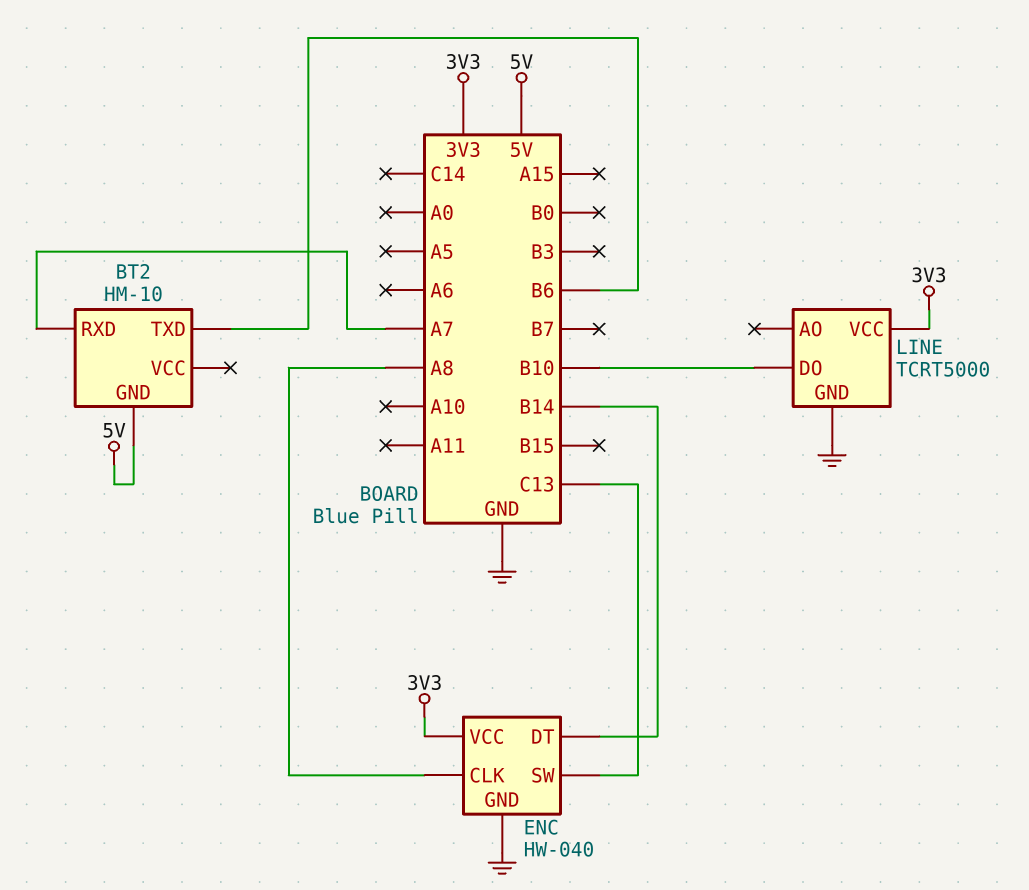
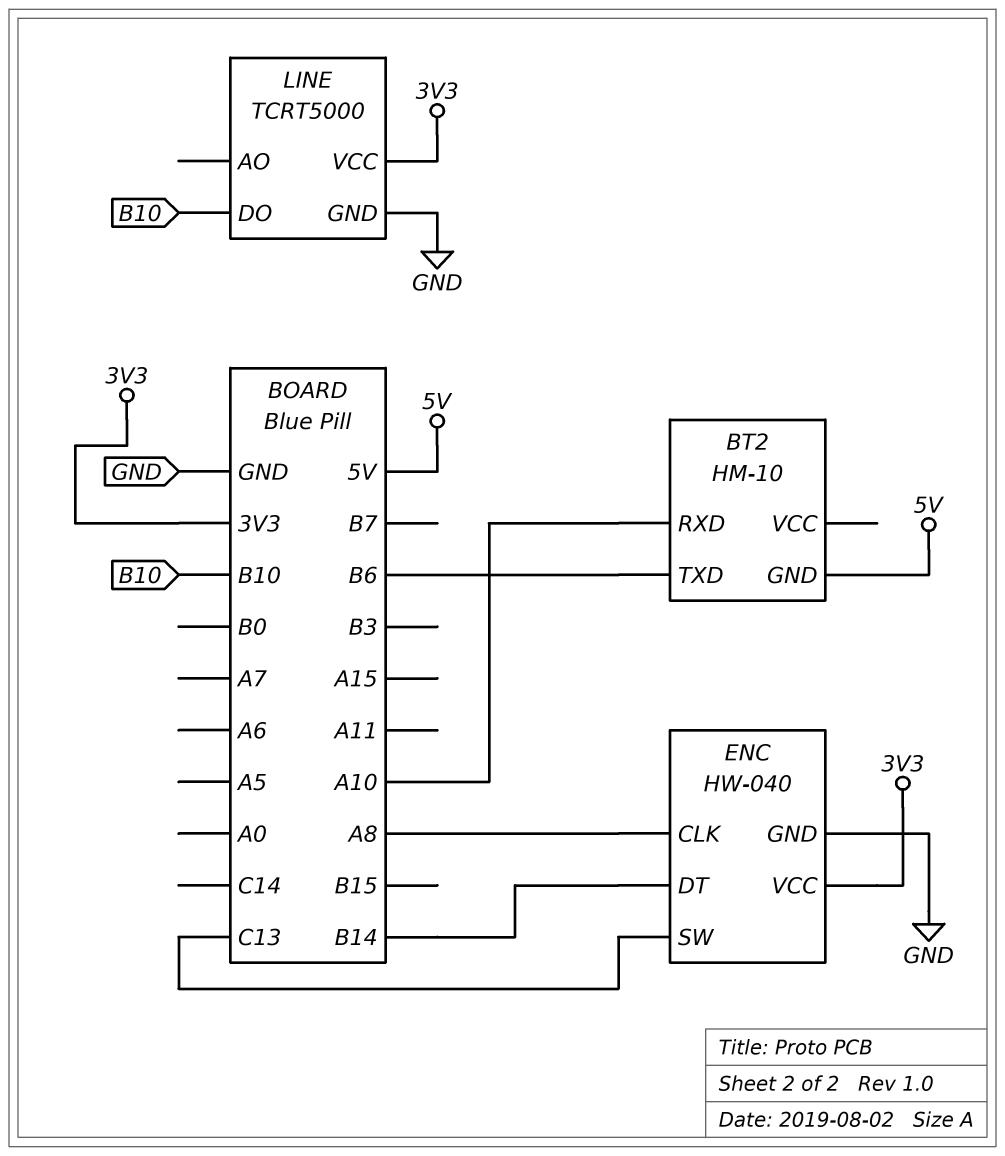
BT2 pin RXD: A7 -> A10

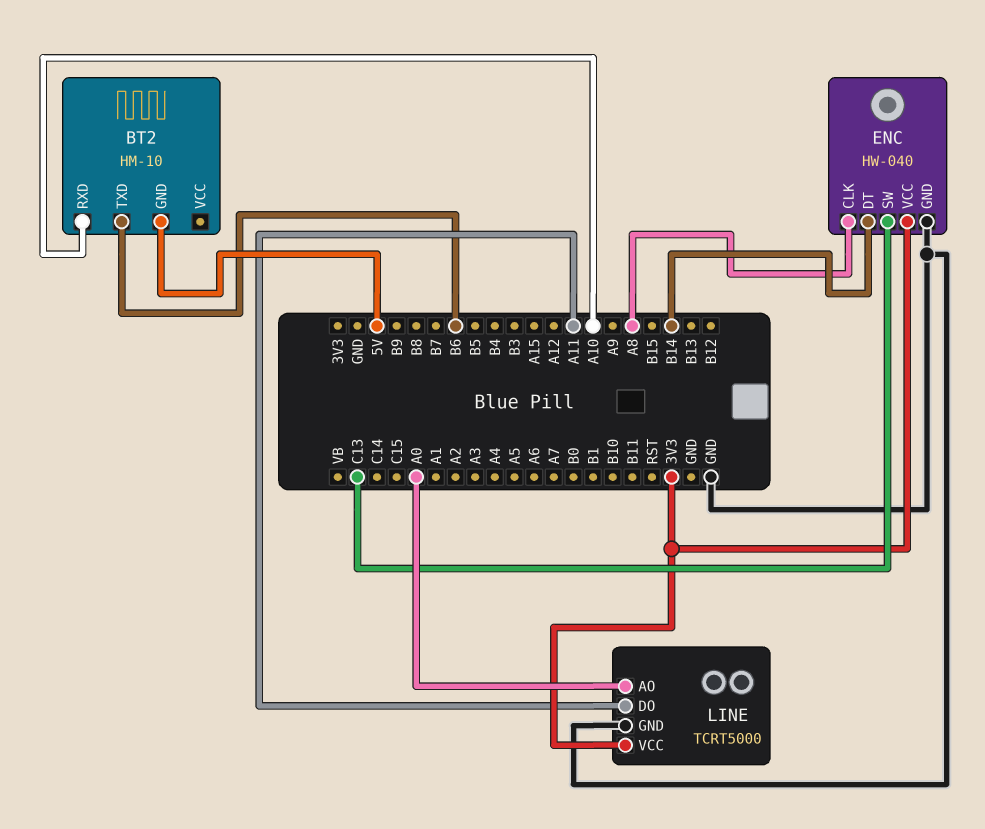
LINE pin AO: none -> A0
LINE pin DO: B10 -> A11

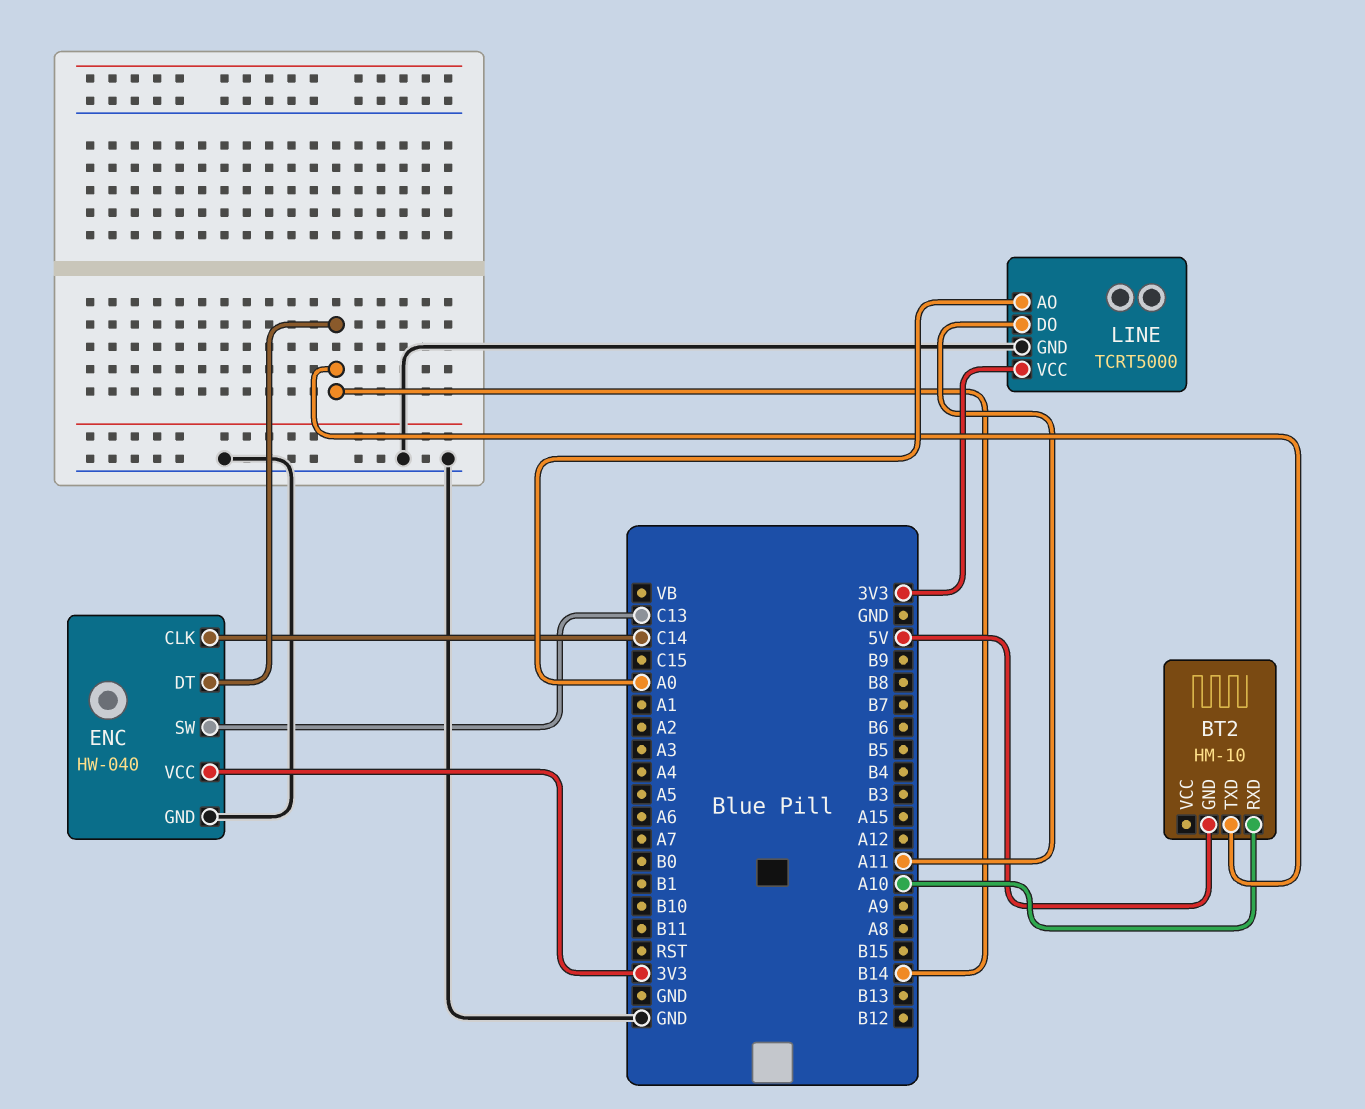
BT2 pin TXD: B6 -> B14
ENC pin CLK: A8 -> C14

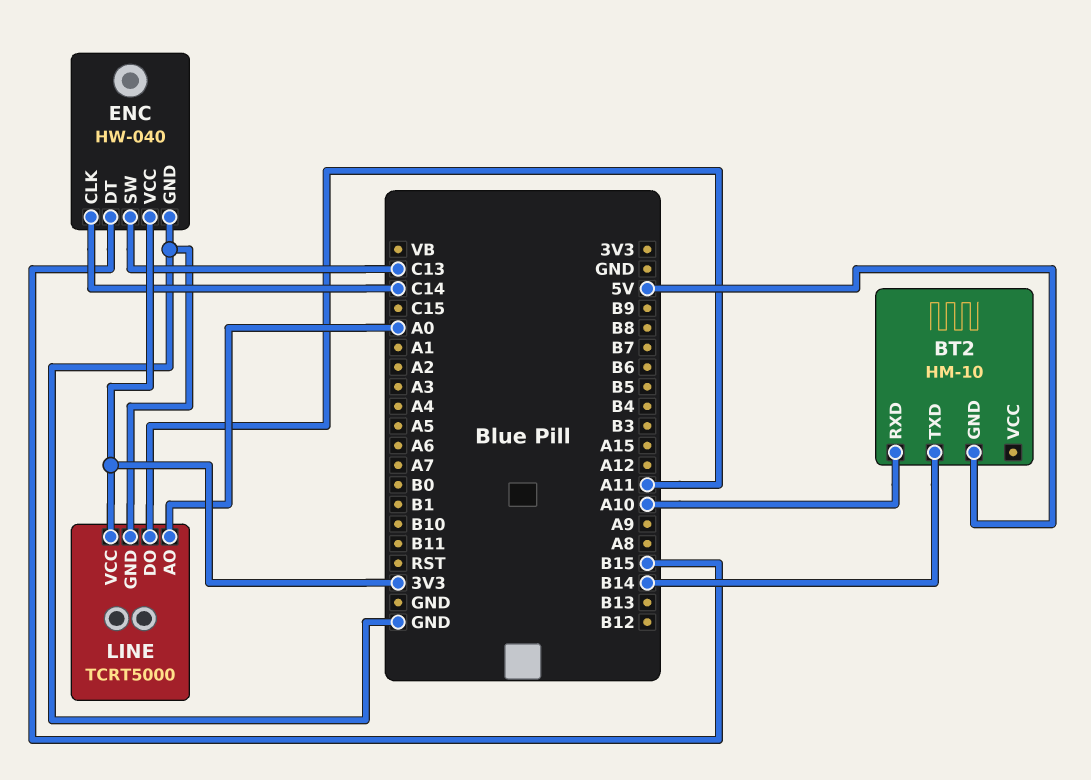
ENC pin DT: B14 -> B15

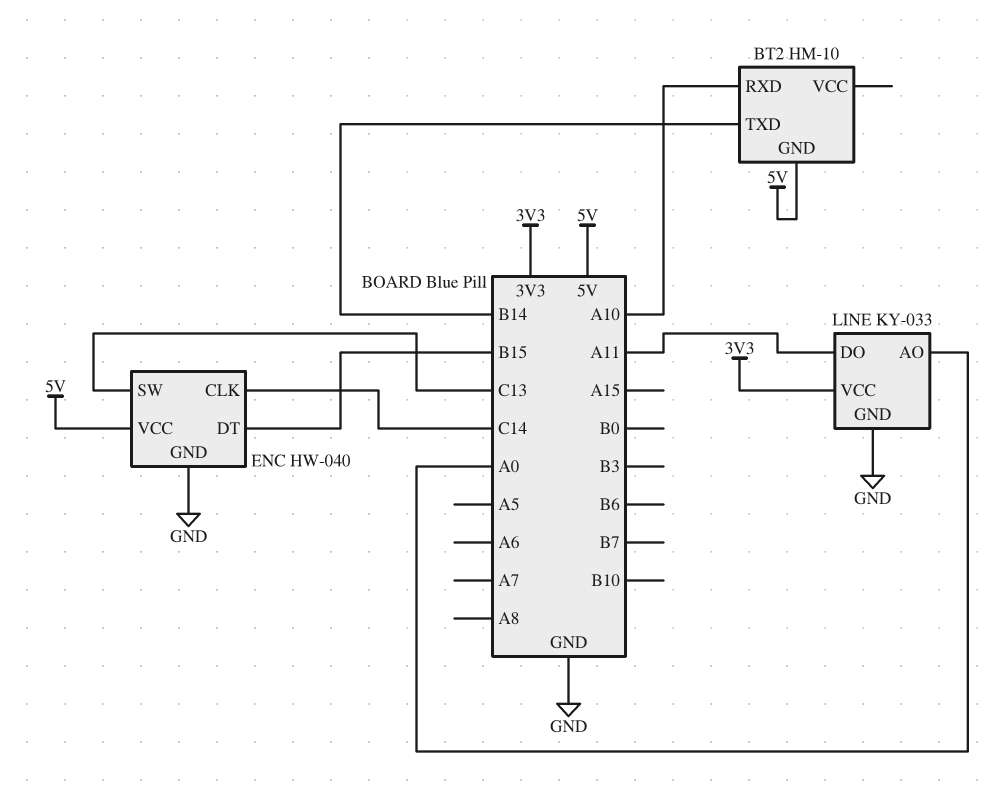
ENC pin VCC: 3V3 -> 5V
LINE: TCRT5000 -> KY-033

